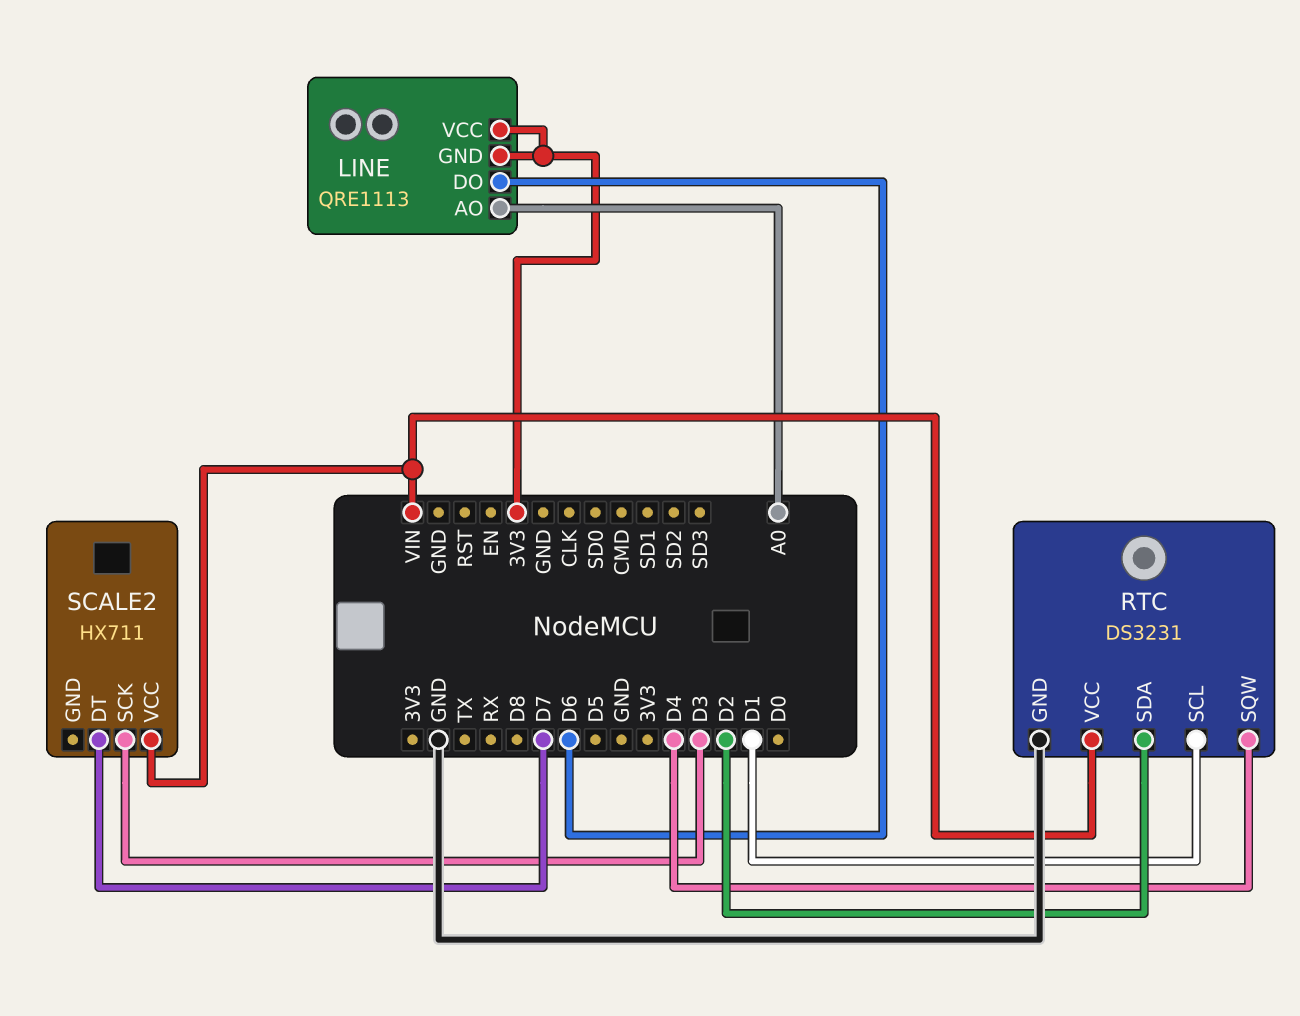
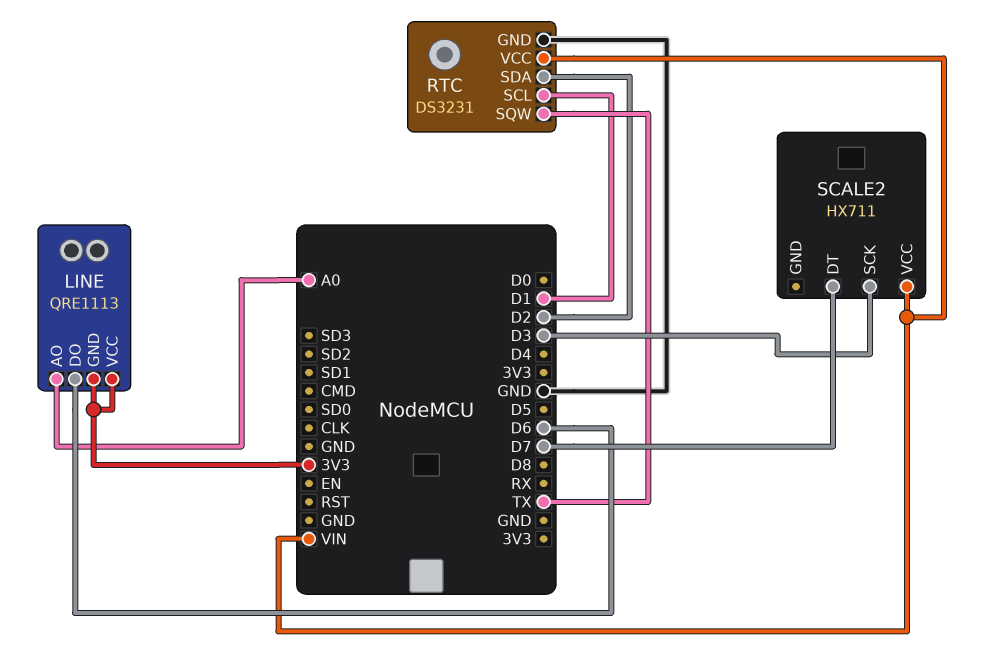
RTC pin SQW: D4 -> TX

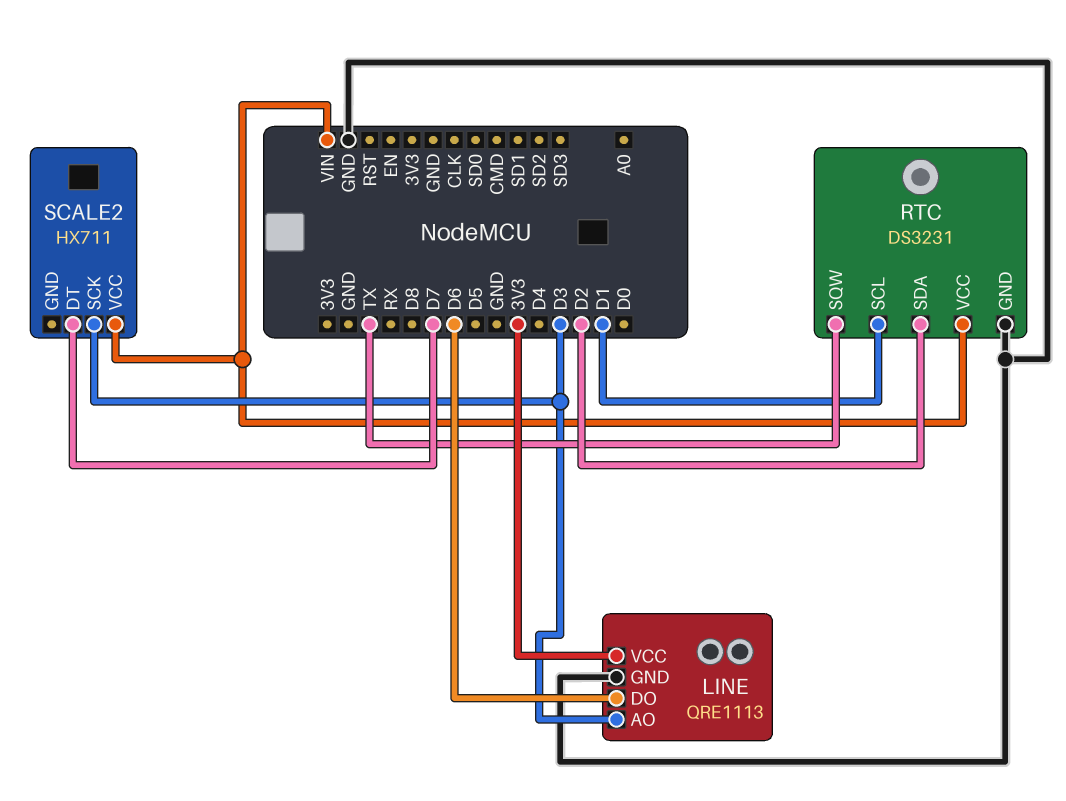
LINE pin AO: A0 -> D3
LINE pin GND: 3V3 -> GND

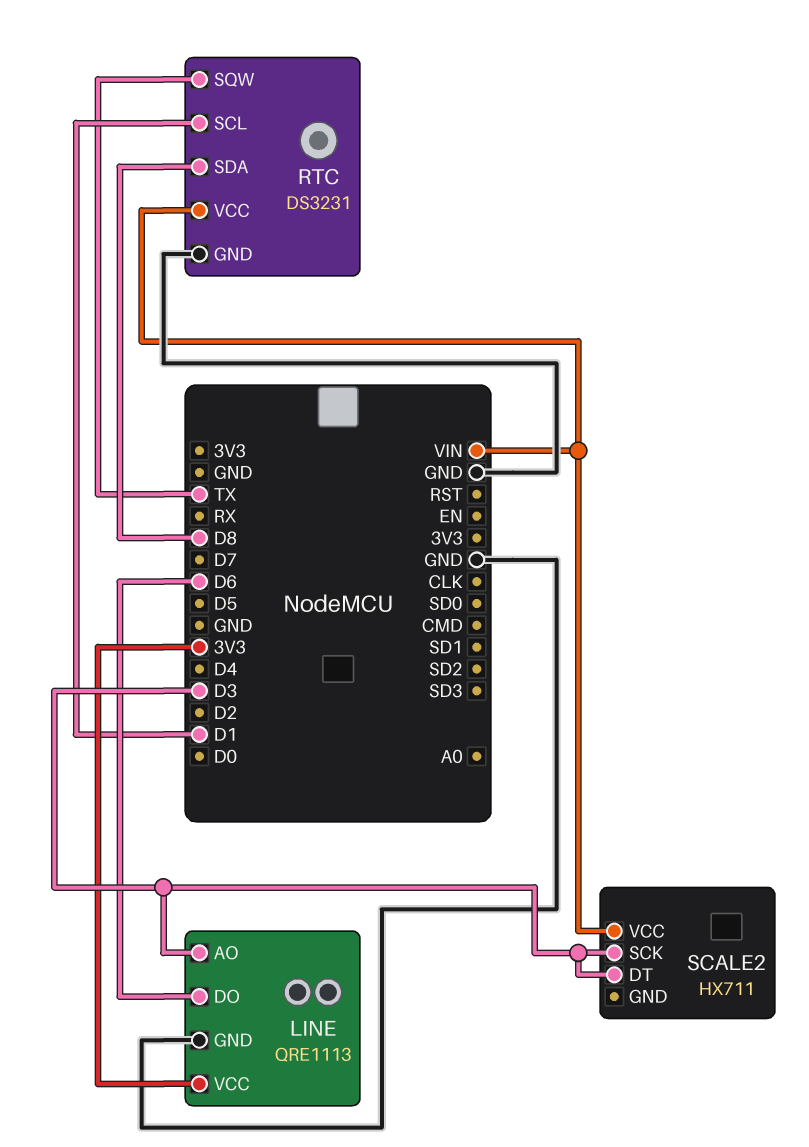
RTC pin SDA: D2 -> D8
SCALE2 pin DT: D7 -> D3

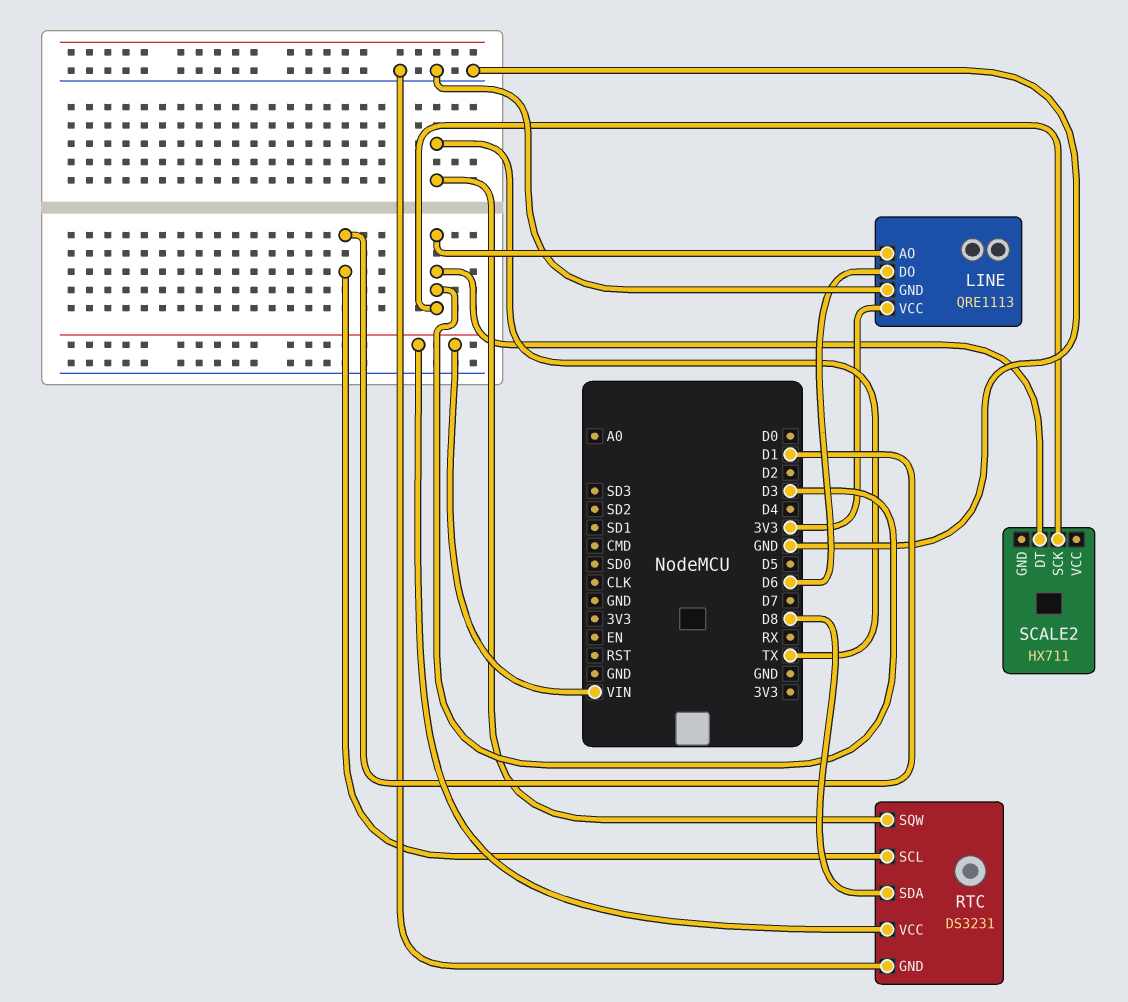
SCALE2 pin VCC: VIN -> none

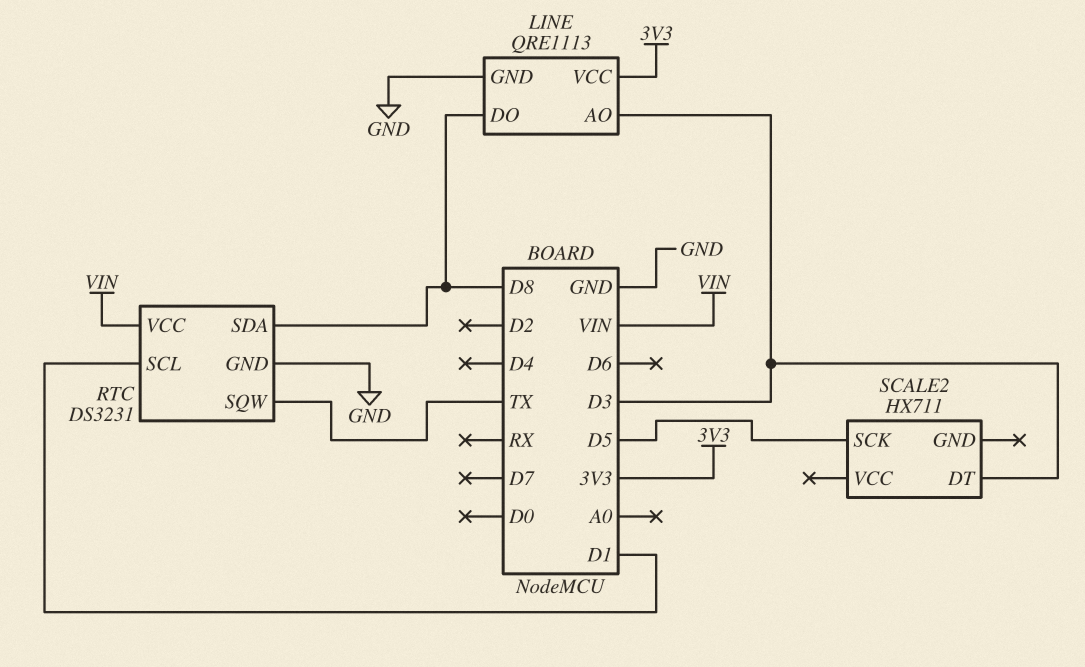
LINE pin DO: D6 -> D8
SCALE2 pin SCK: D3 -> D5

